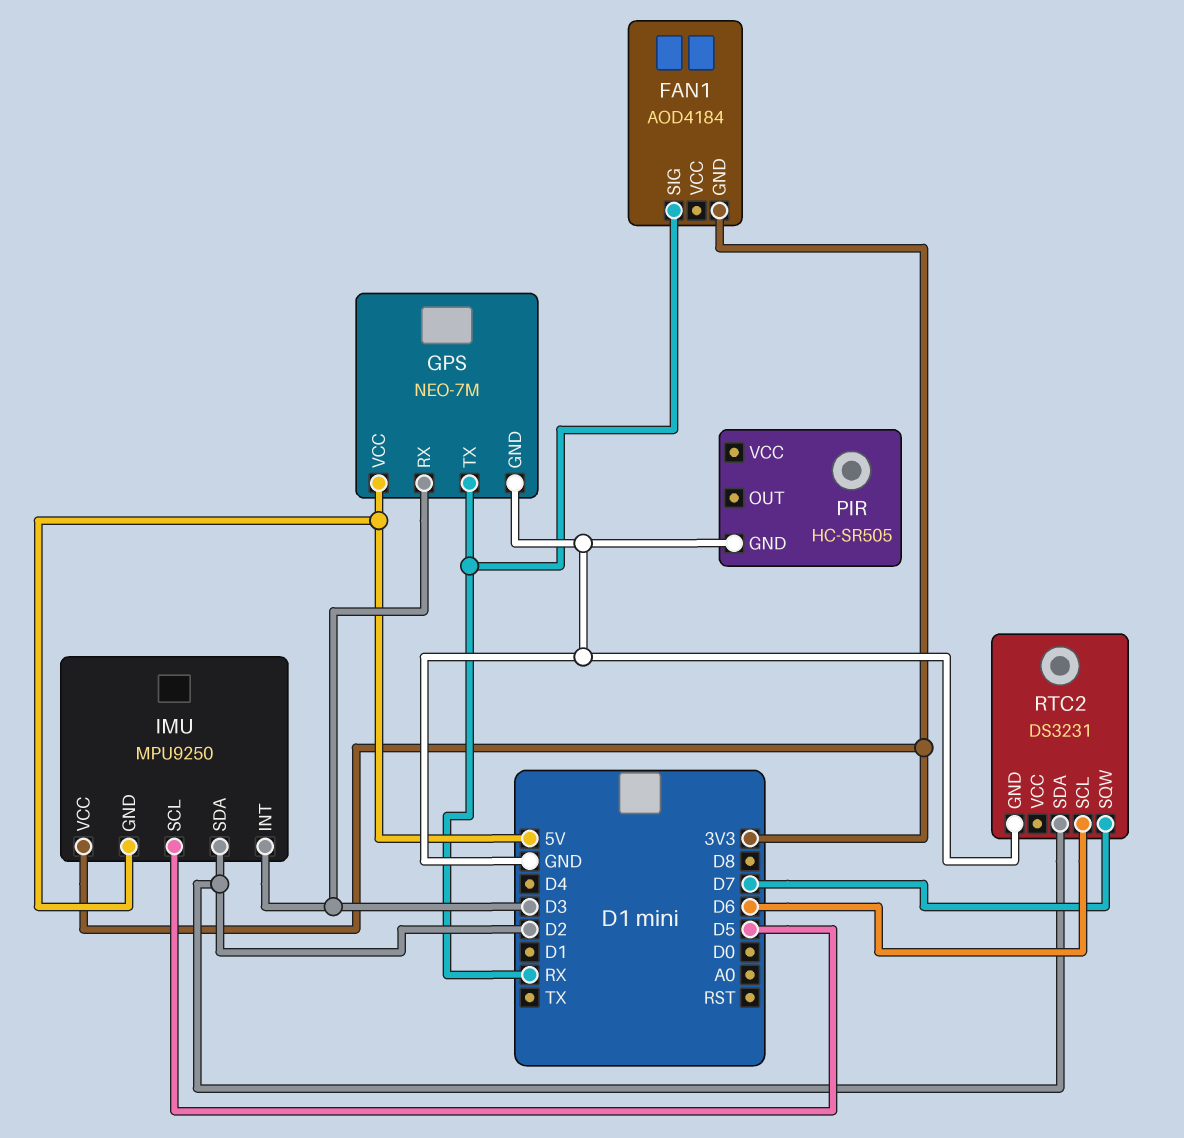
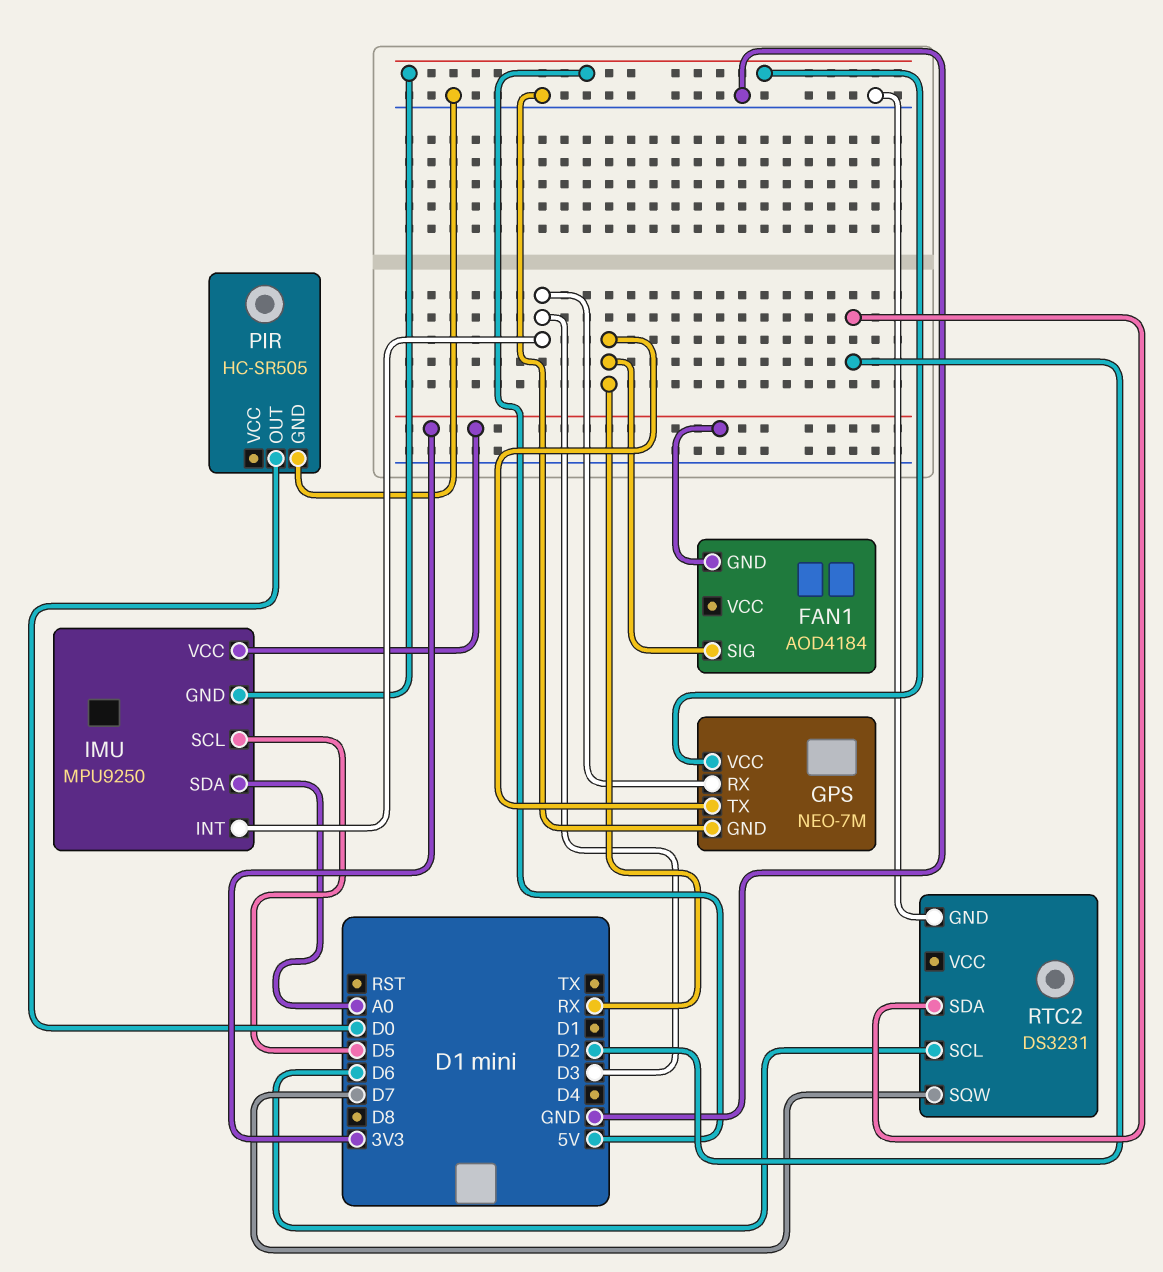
IMU pin SDA: D2 -> A0
PIR pin OUT: none -> D0

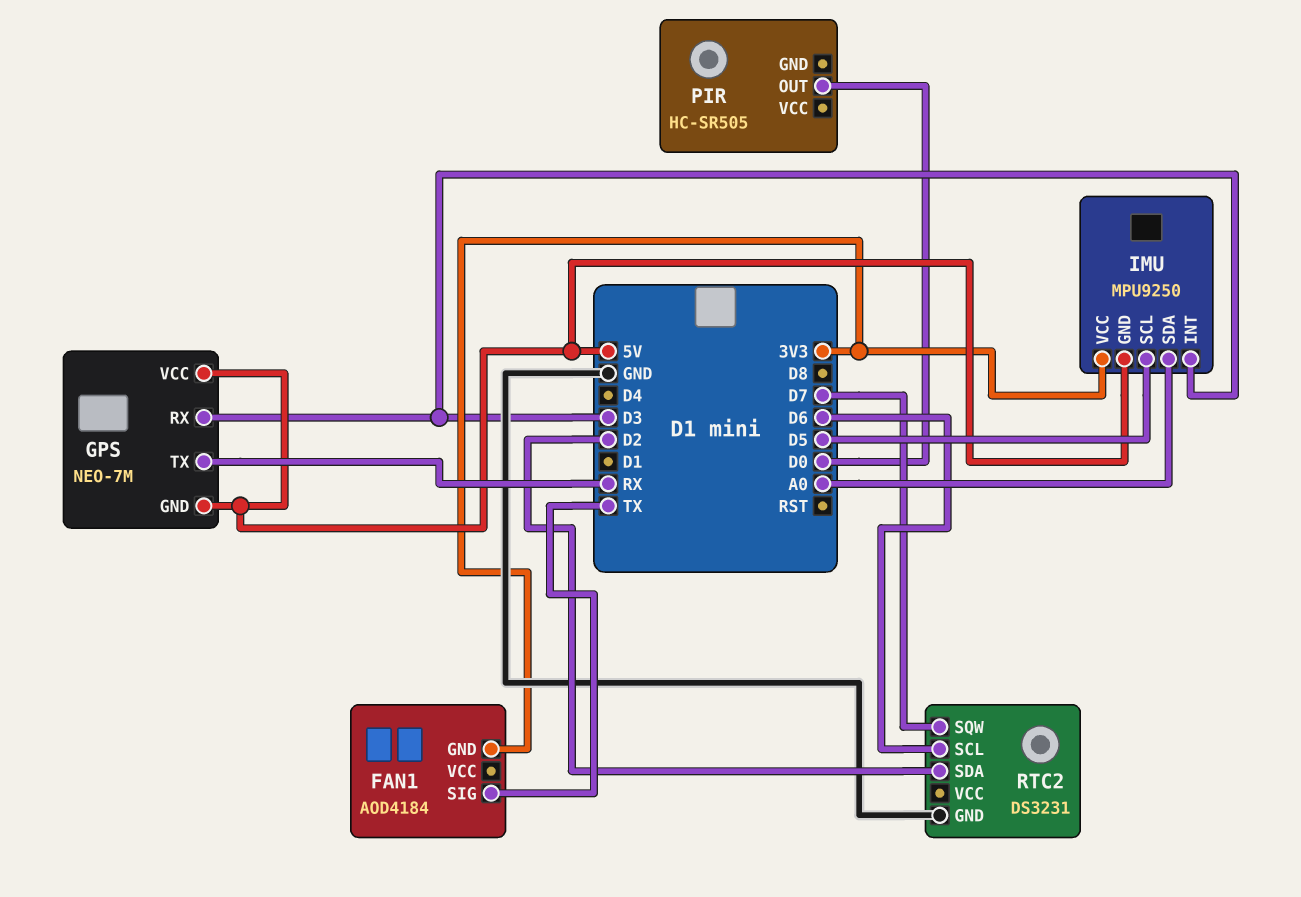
FAN1 pin SIG: RX -> TX
GPS pin GND: GND -> 5V
PIR pin GND: GND -> none

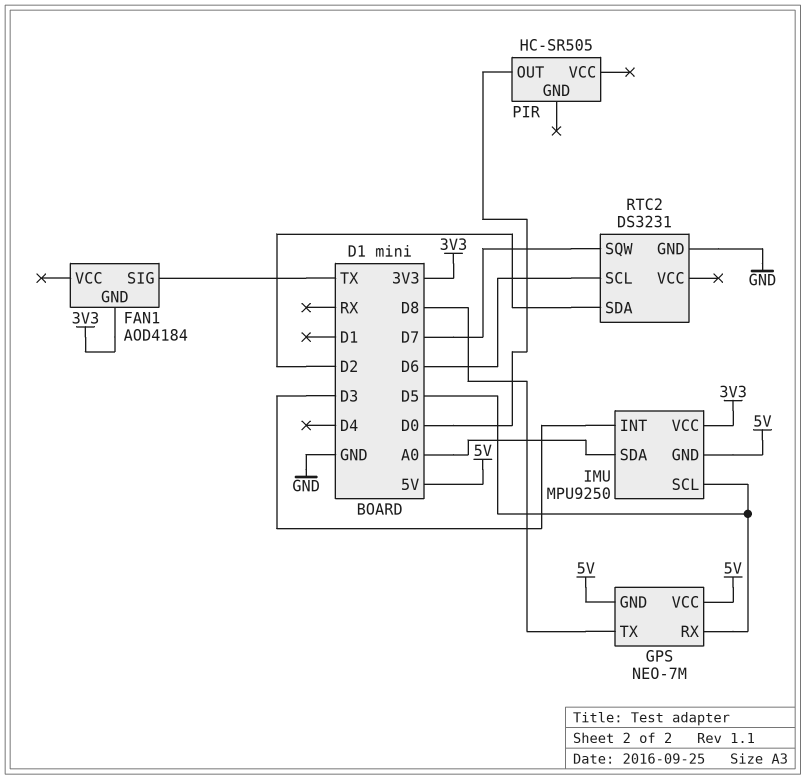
GPS pin RX: D3 -> D5
GPS pin TX: RX -> D8

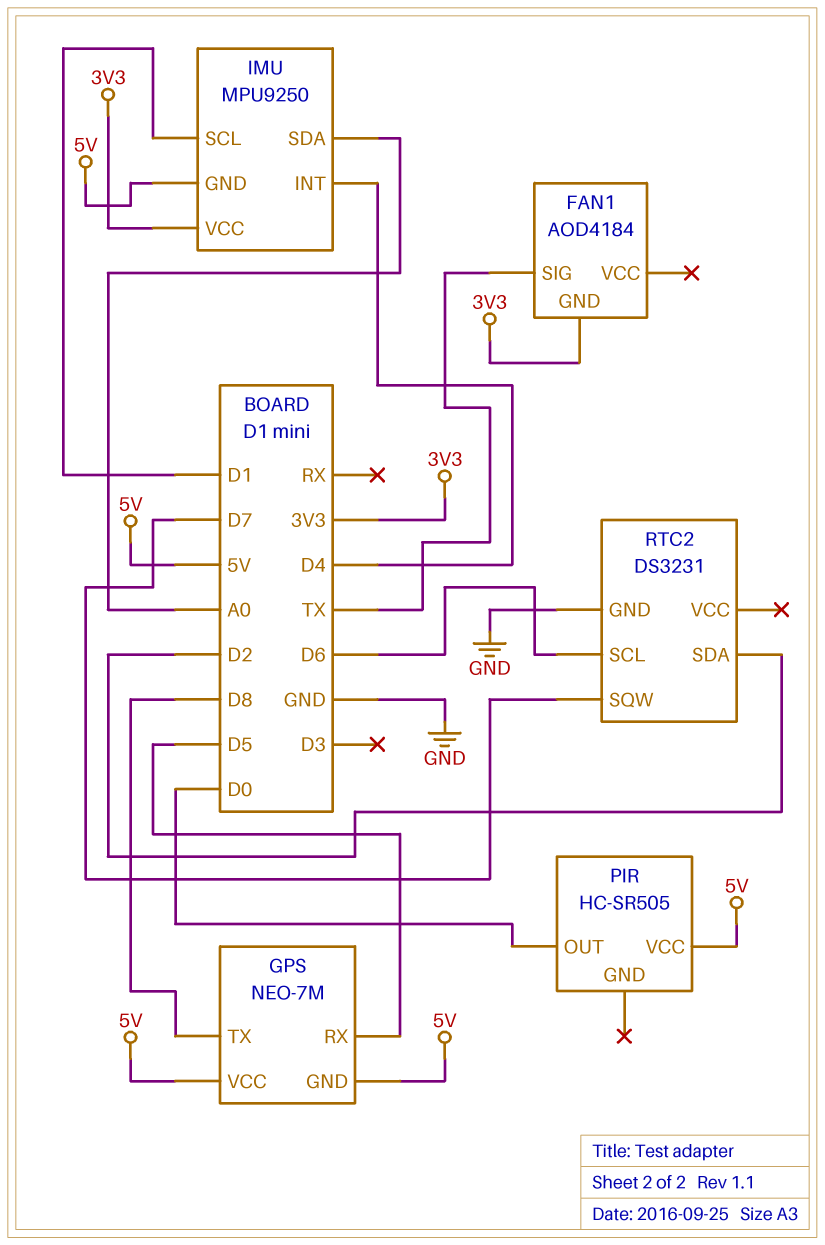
IMU pin INT: D3 -> D4
IMU pin SCL: D5 -> D1
PIR pin VCC: none -> 5V

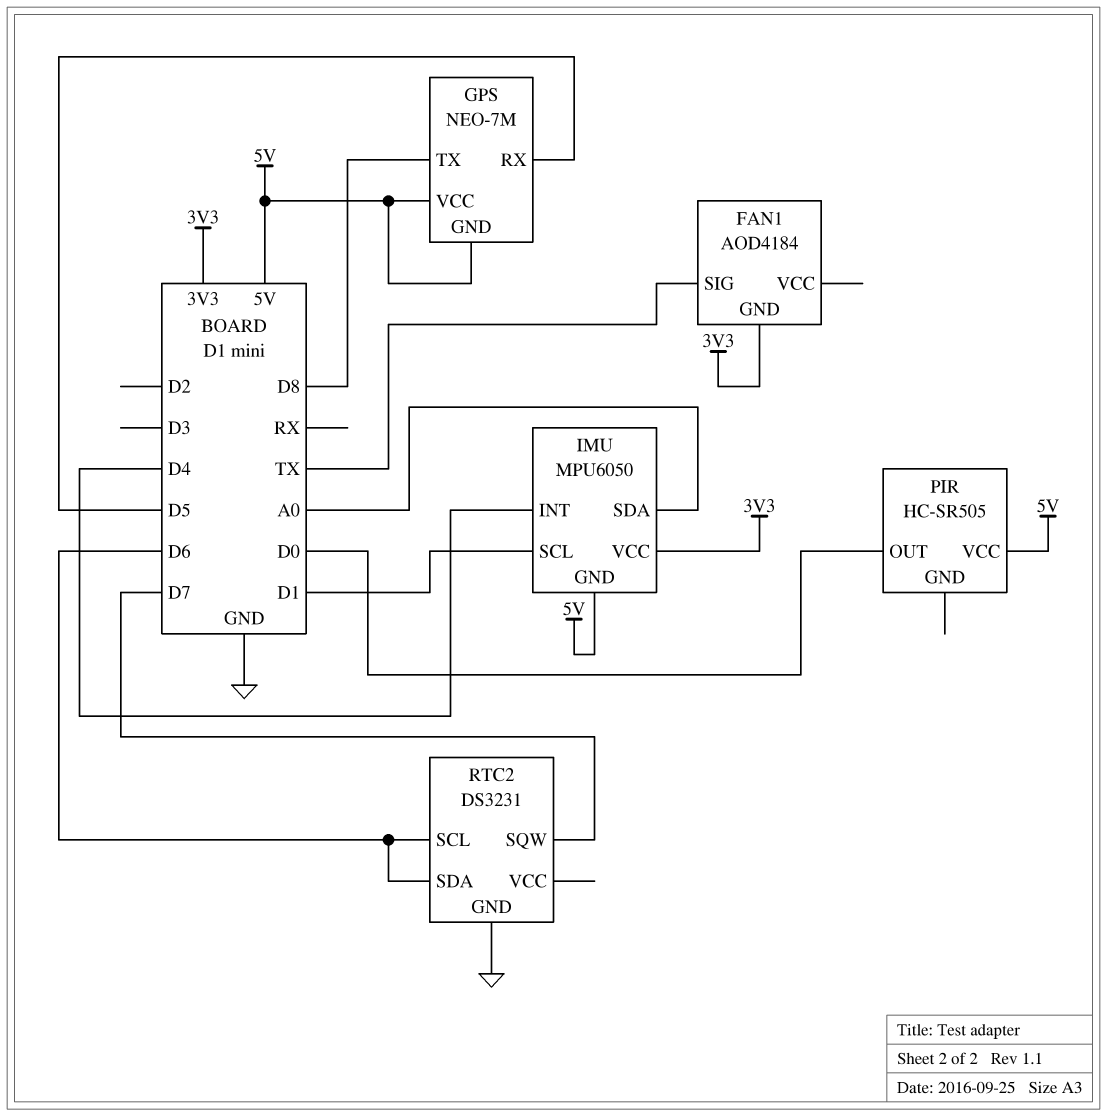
IMU: MPU9250 -> MPU6050
RTC2 pin SDA: D2 -> D6

